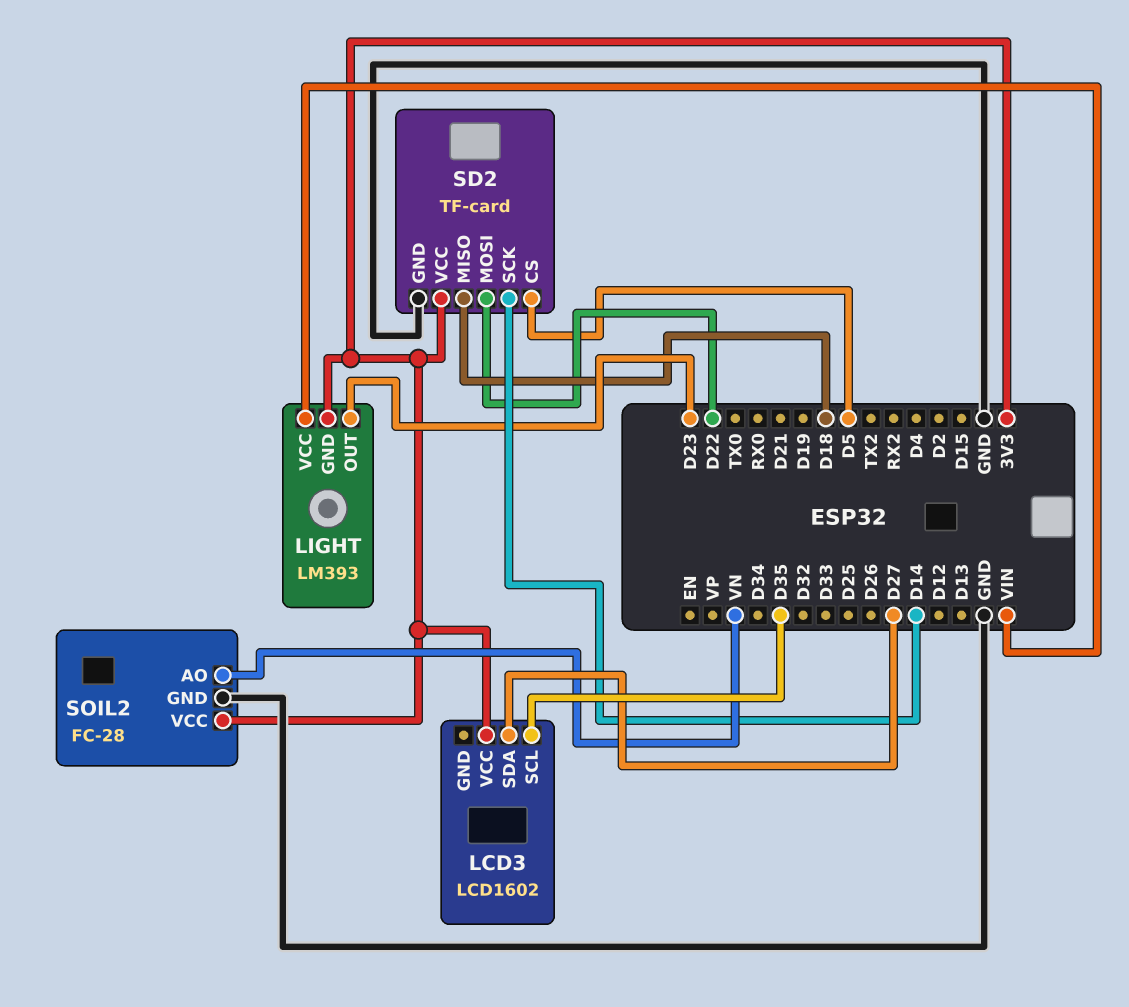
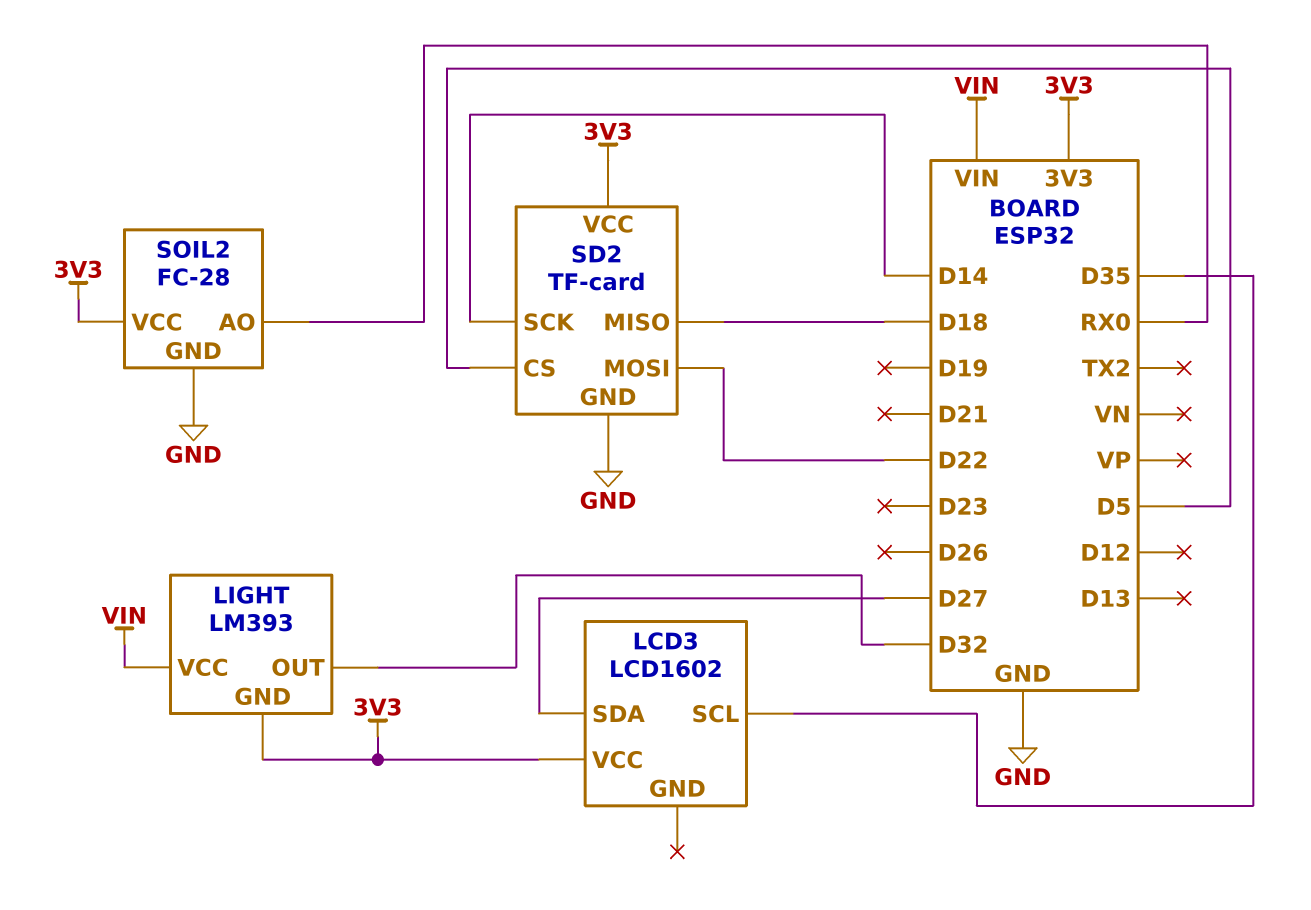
LIGHT pin OUT: D23 -> D32
SOIL2 pin AO: VN -> RX0

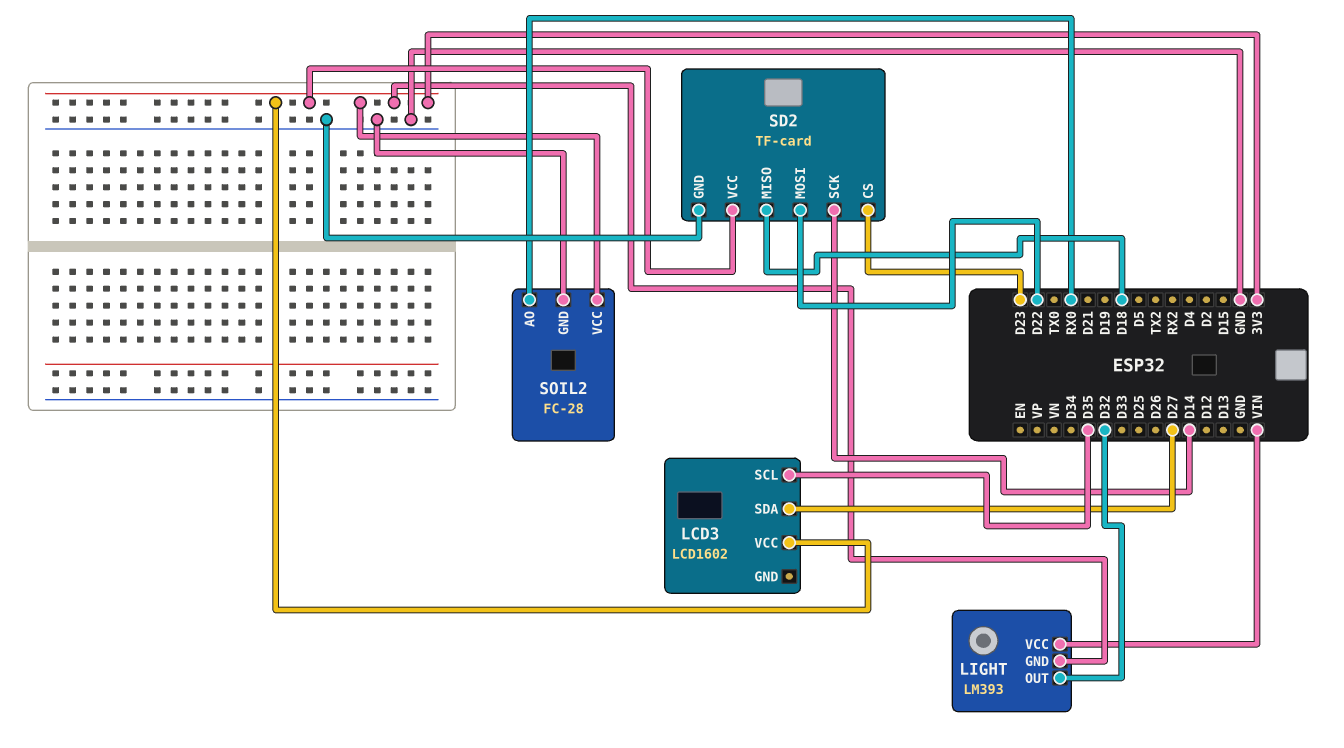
SD2 pin CS: D5 -> D23

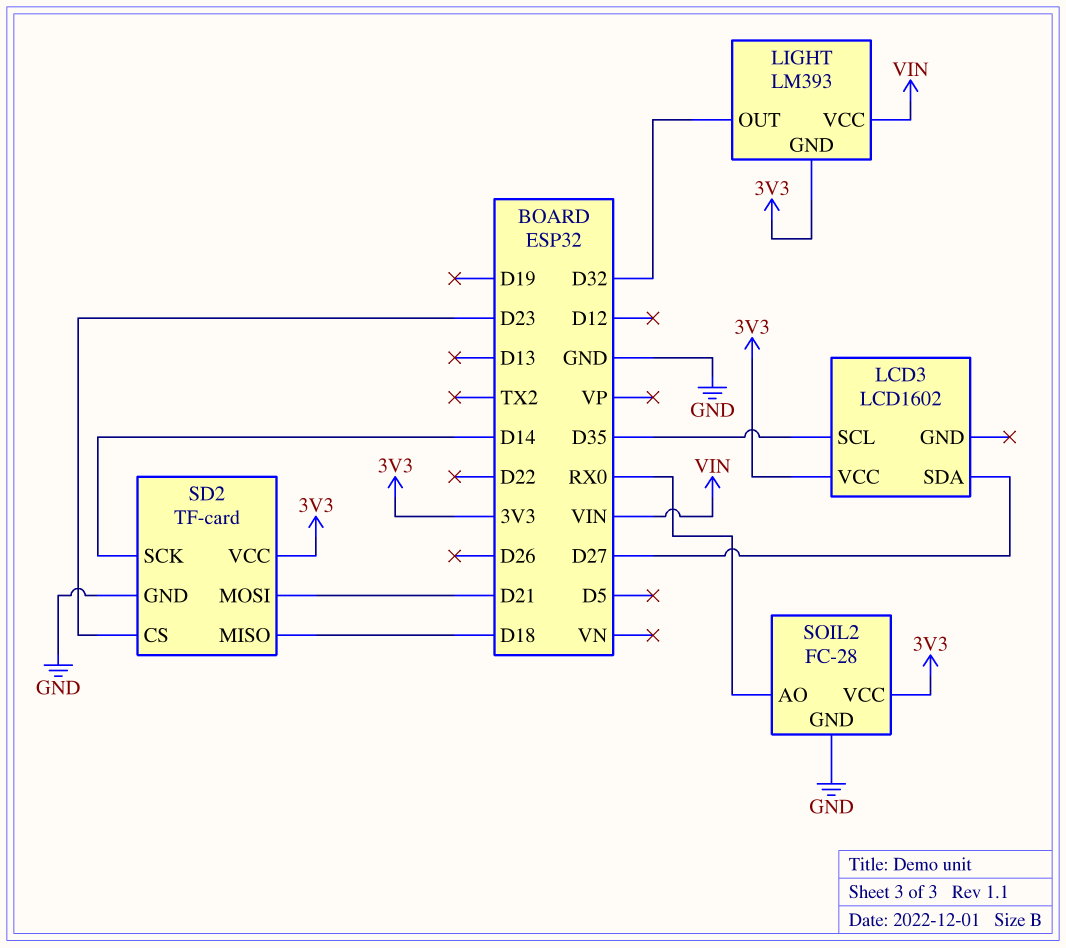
SD2 pin MOSI: D22 -> D21

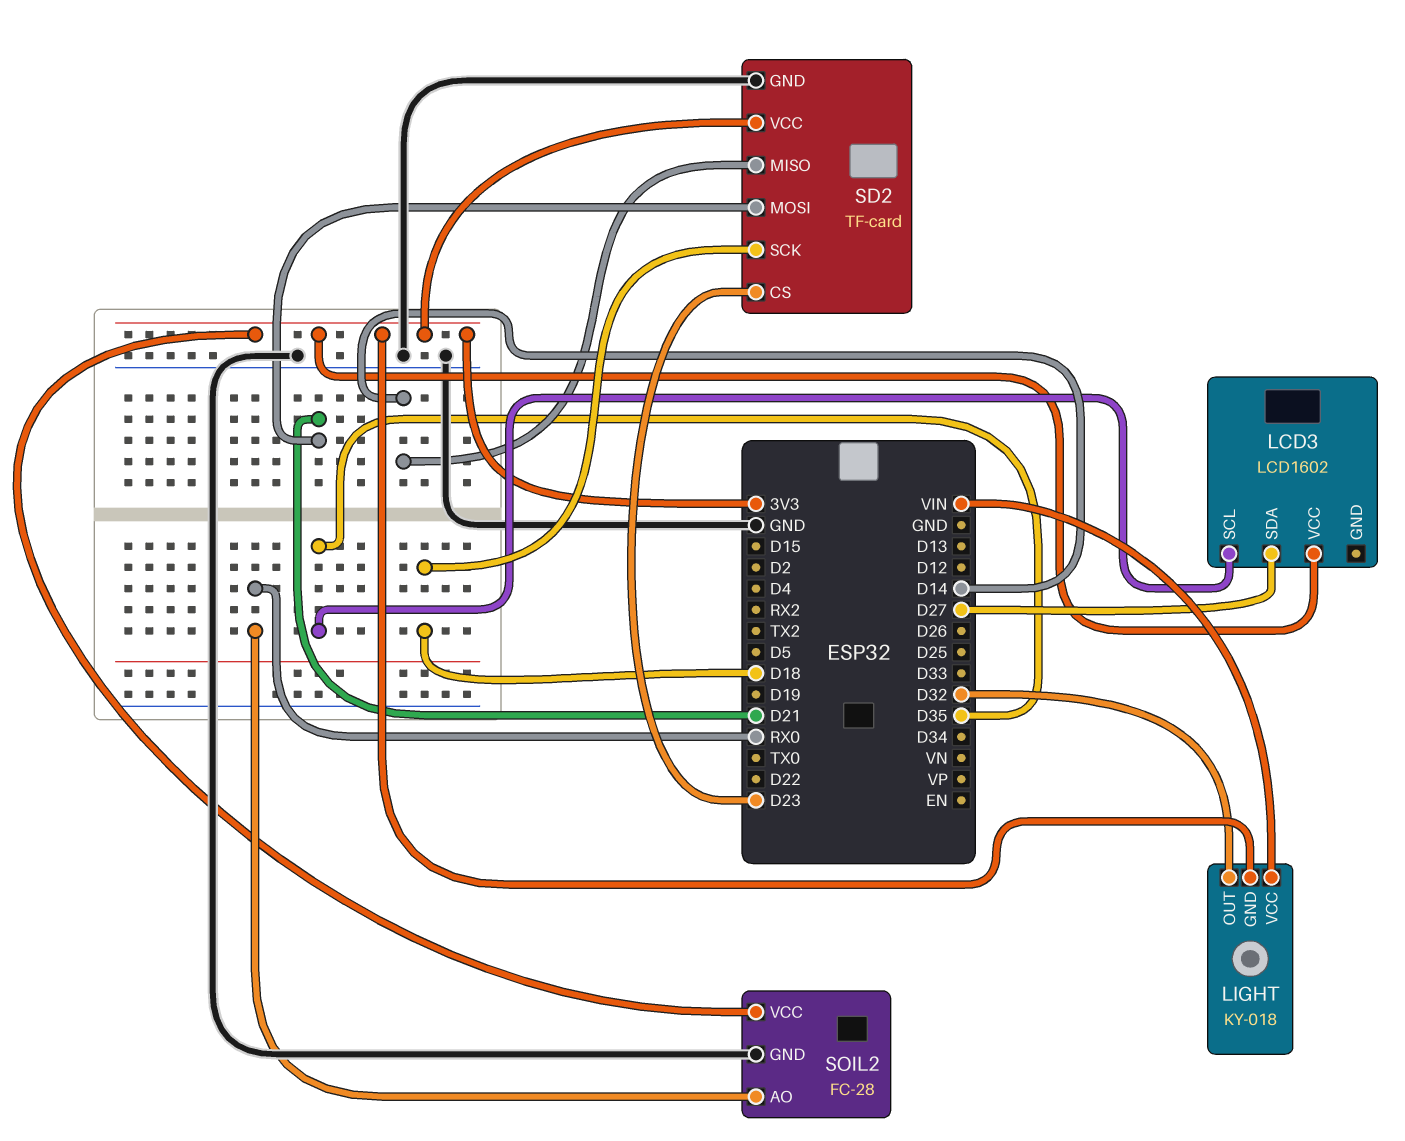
LIGHT: LM393 -> KY-018
SD2 pin MISO: D18 -> D14
SD2 pin SCK: D14 -> D18

